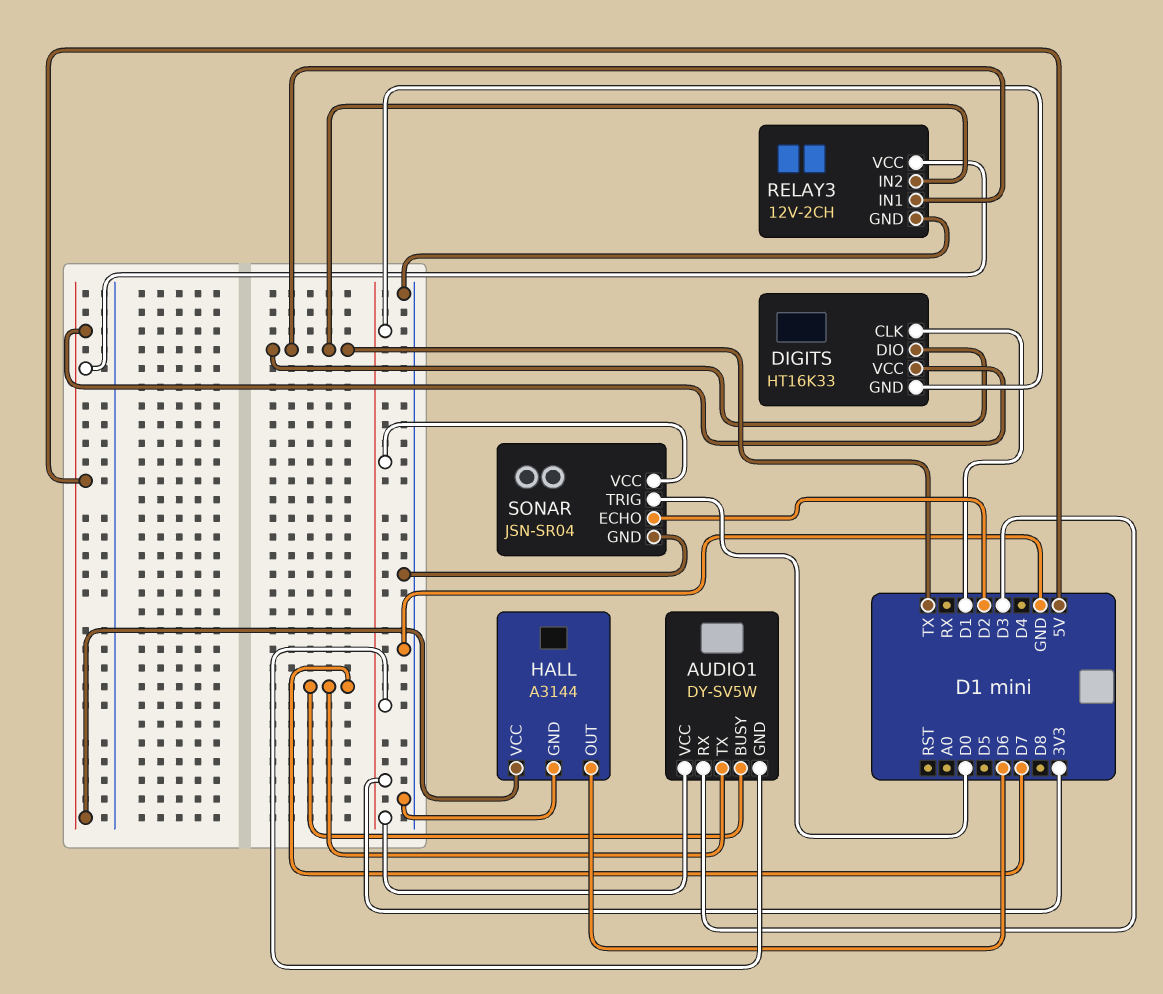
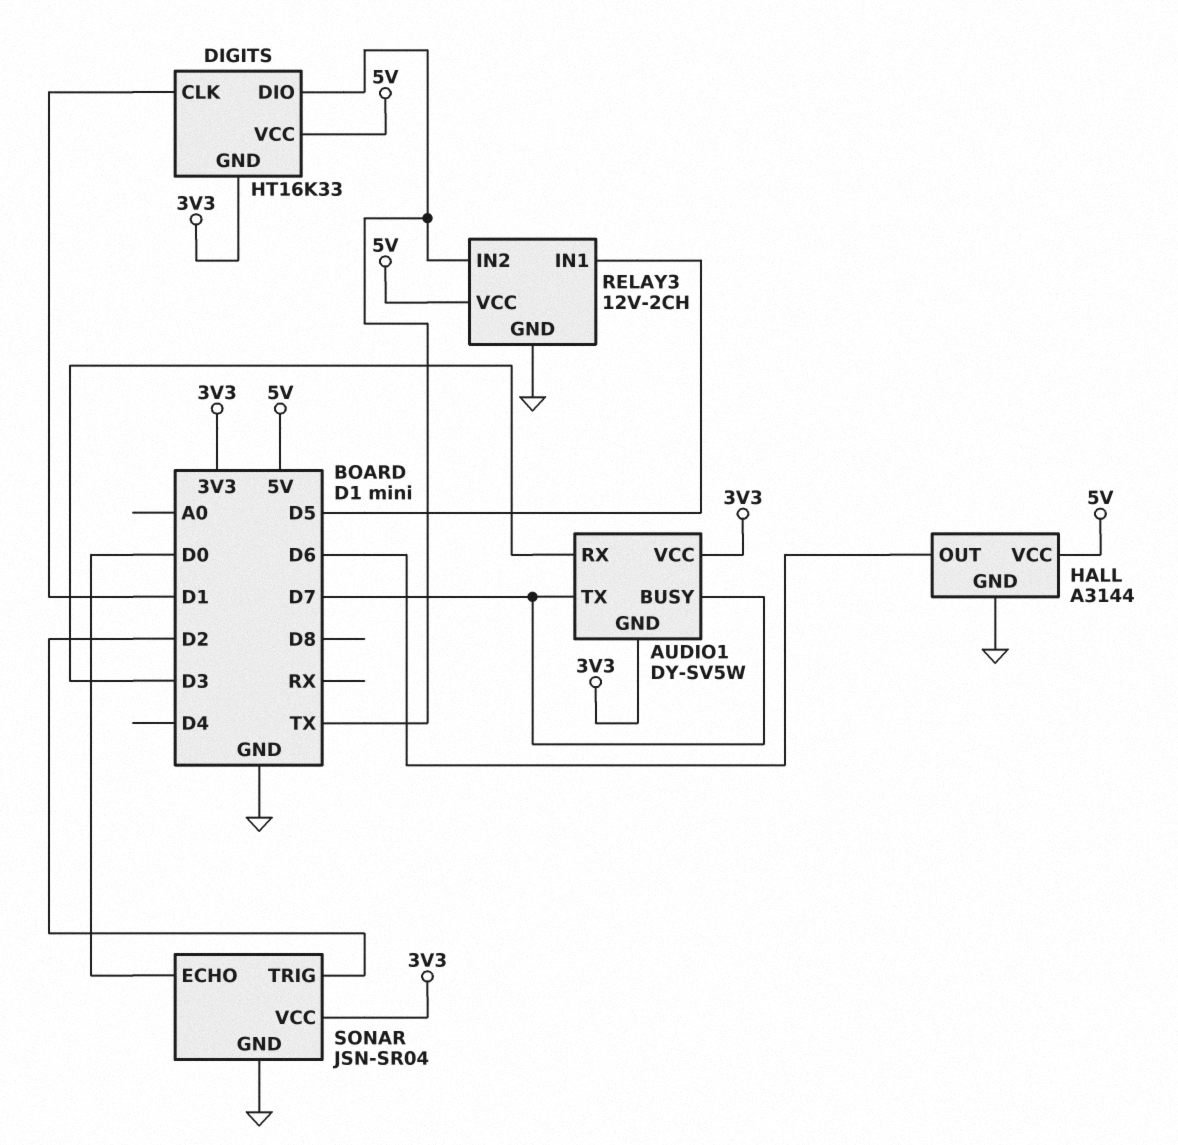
RELAY3 pin IN1: TX -> D5
SONAR pin ECHO: D2 -> D0
SONAR pin TRIG: D0 -> D2

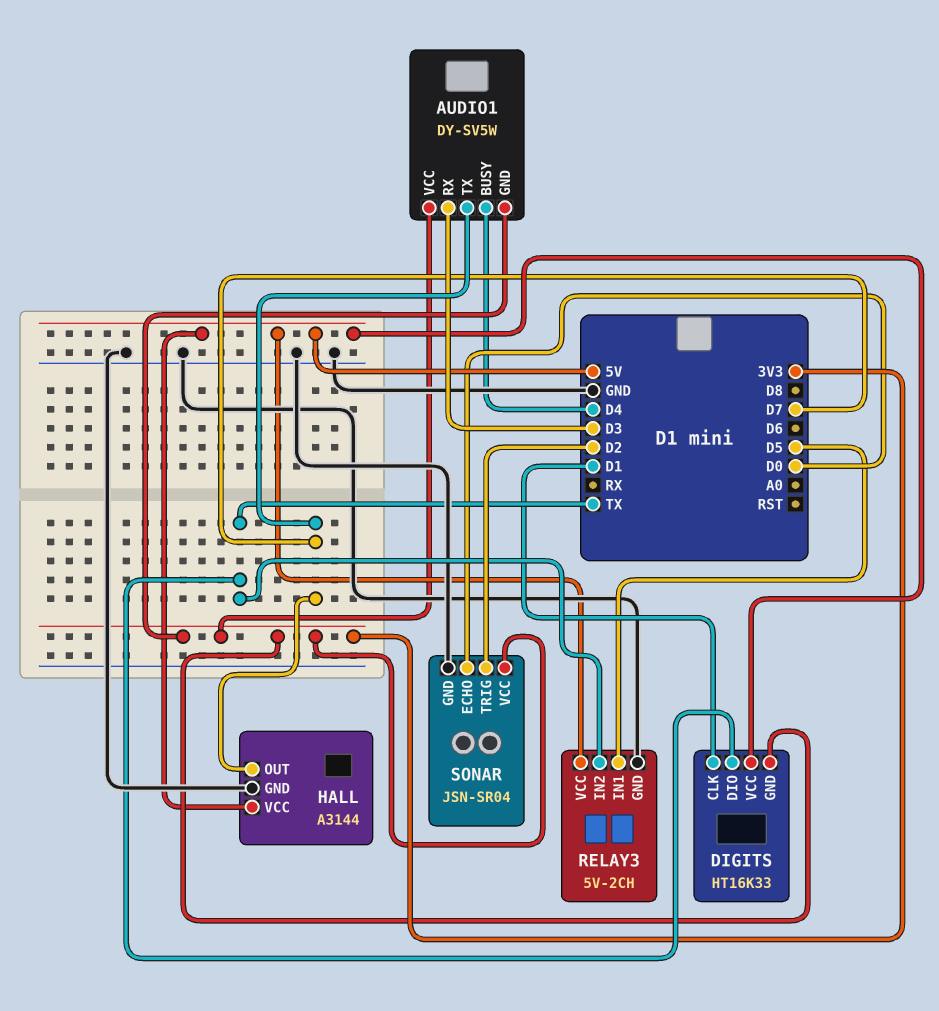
AUDIO1 pin BUSY: D7 -> D4
HALL pin OUT: D6 -> D7
RELAY3: 12V-2CH -> 5V-2CH

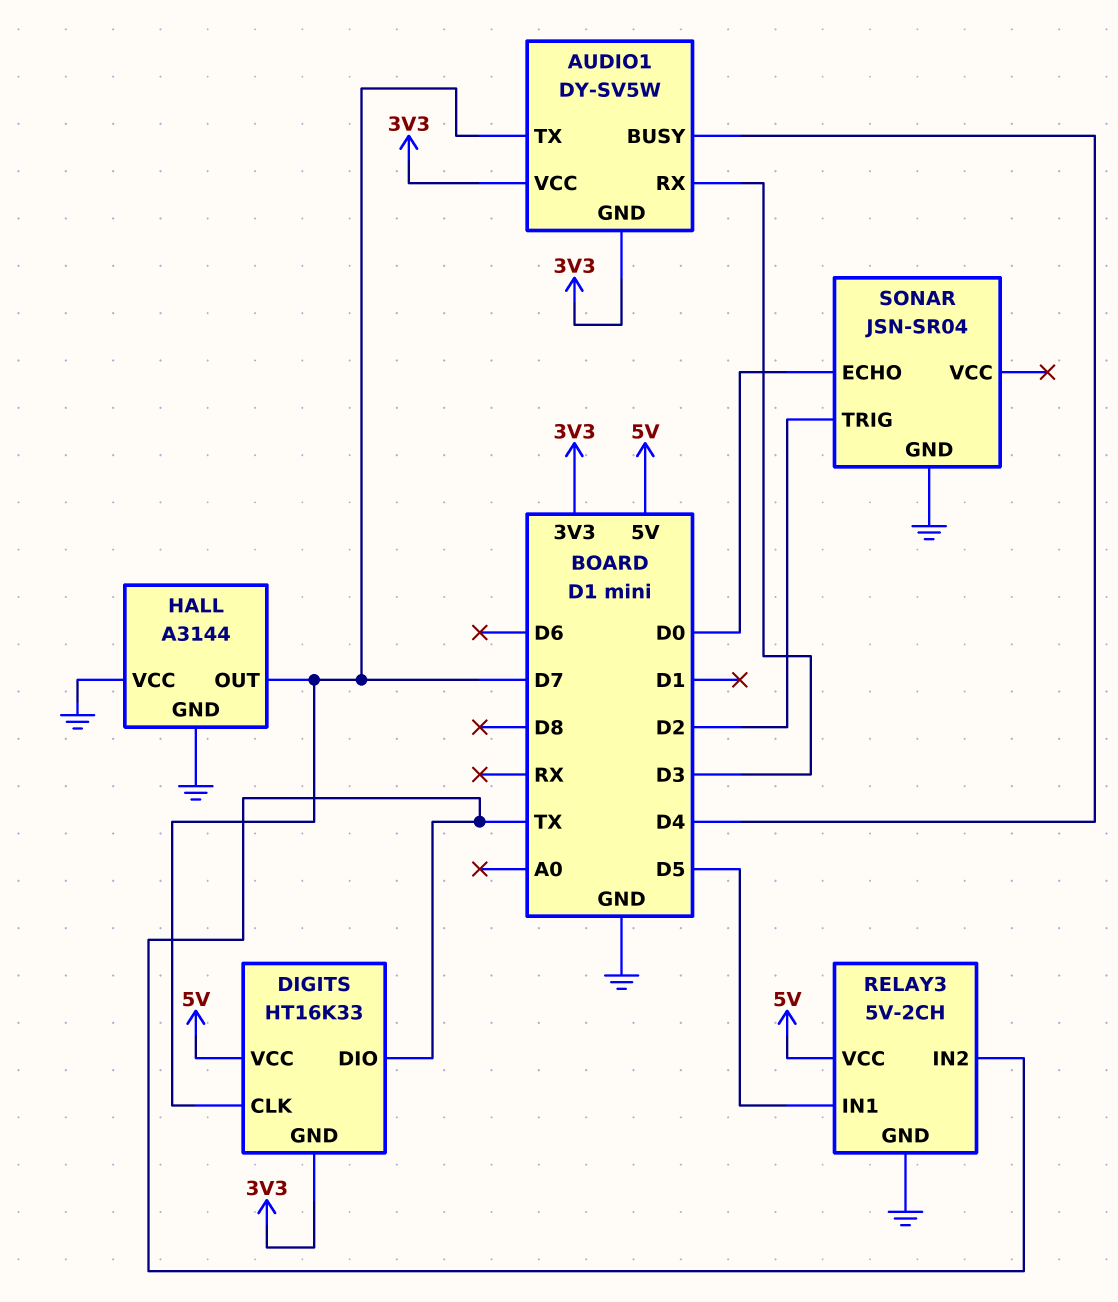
DIGITS pin CLK: D1 -> D7
HALL pin VCC: 5V -> GND
SONAR pin VCC: 3V3 -> none

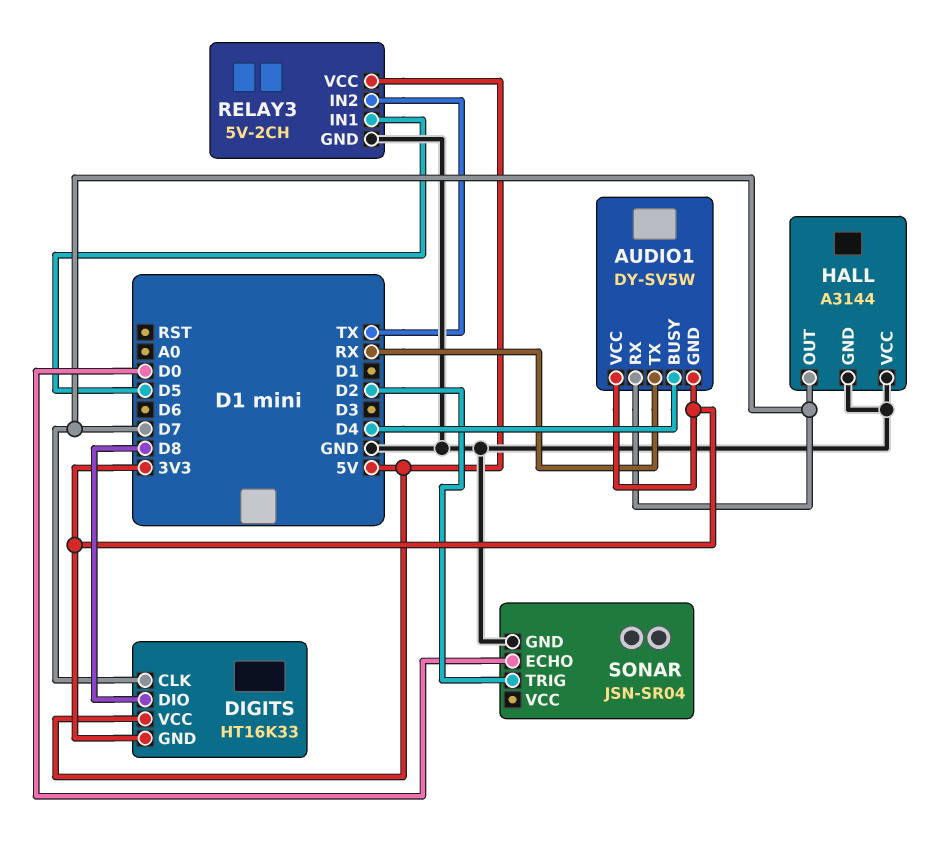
AUDIO1 pin RX: D3 -> D7
AUDIO1 pin TX: D7 -> RX
DIGITS pin DIO: TX -> D8

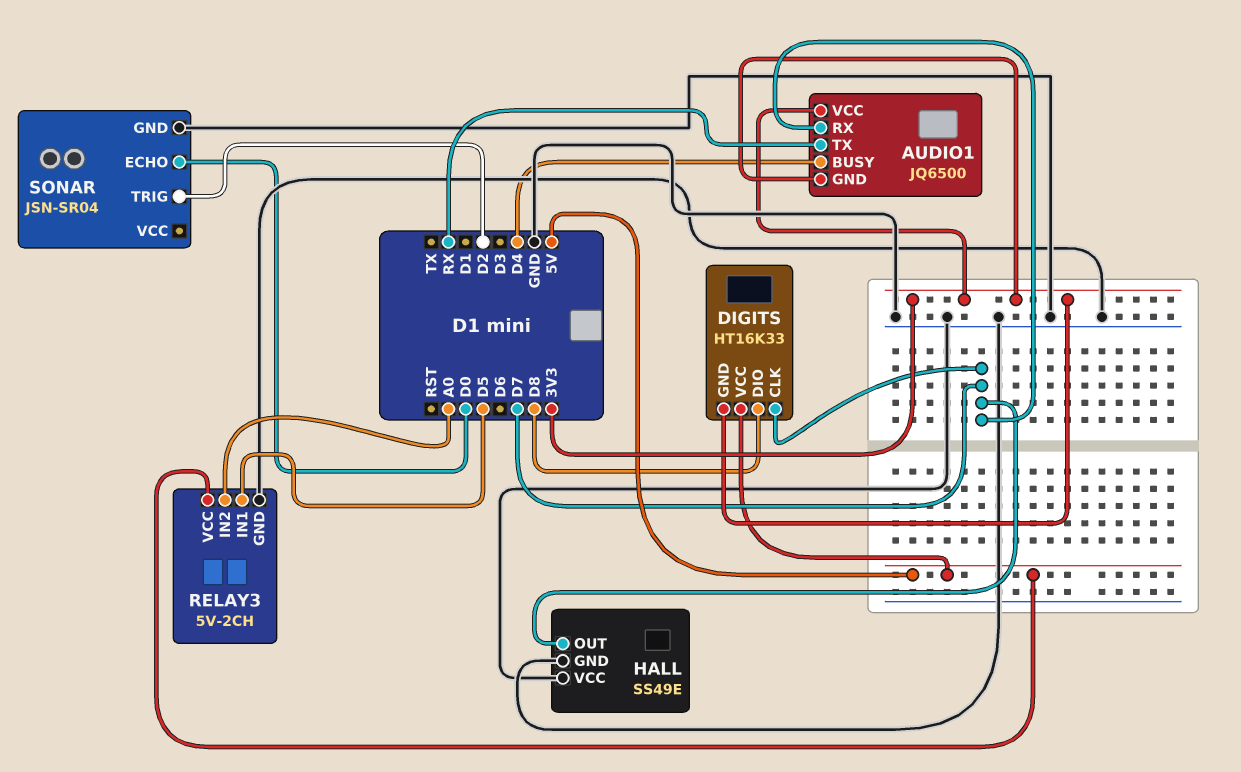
AUDIO1: DY-SV5W -> JQ6500
HALL: A3144 -> SS49E
RELAY3 pin IN2: TX -> A0

